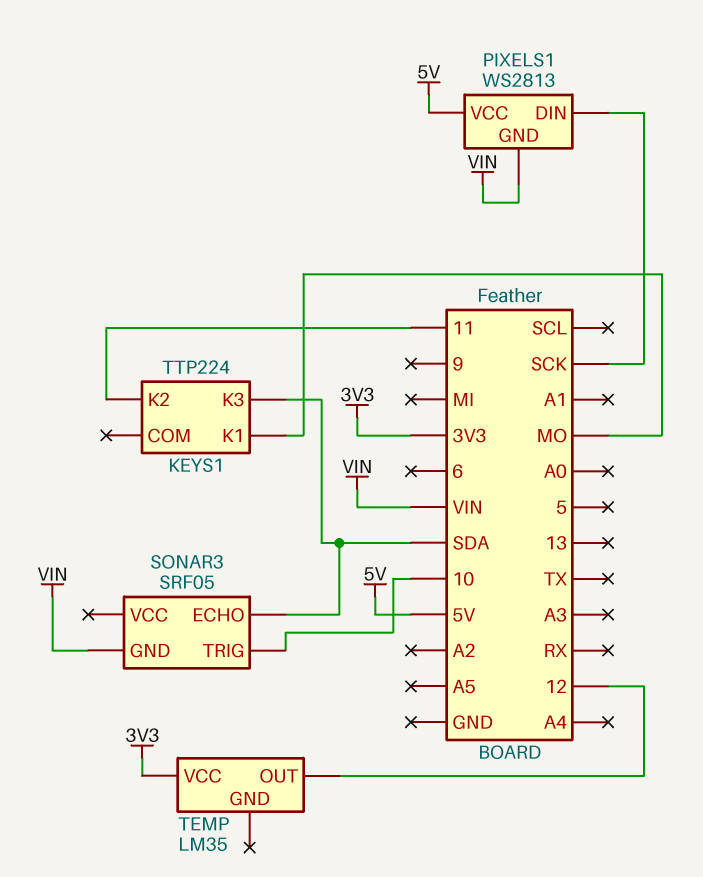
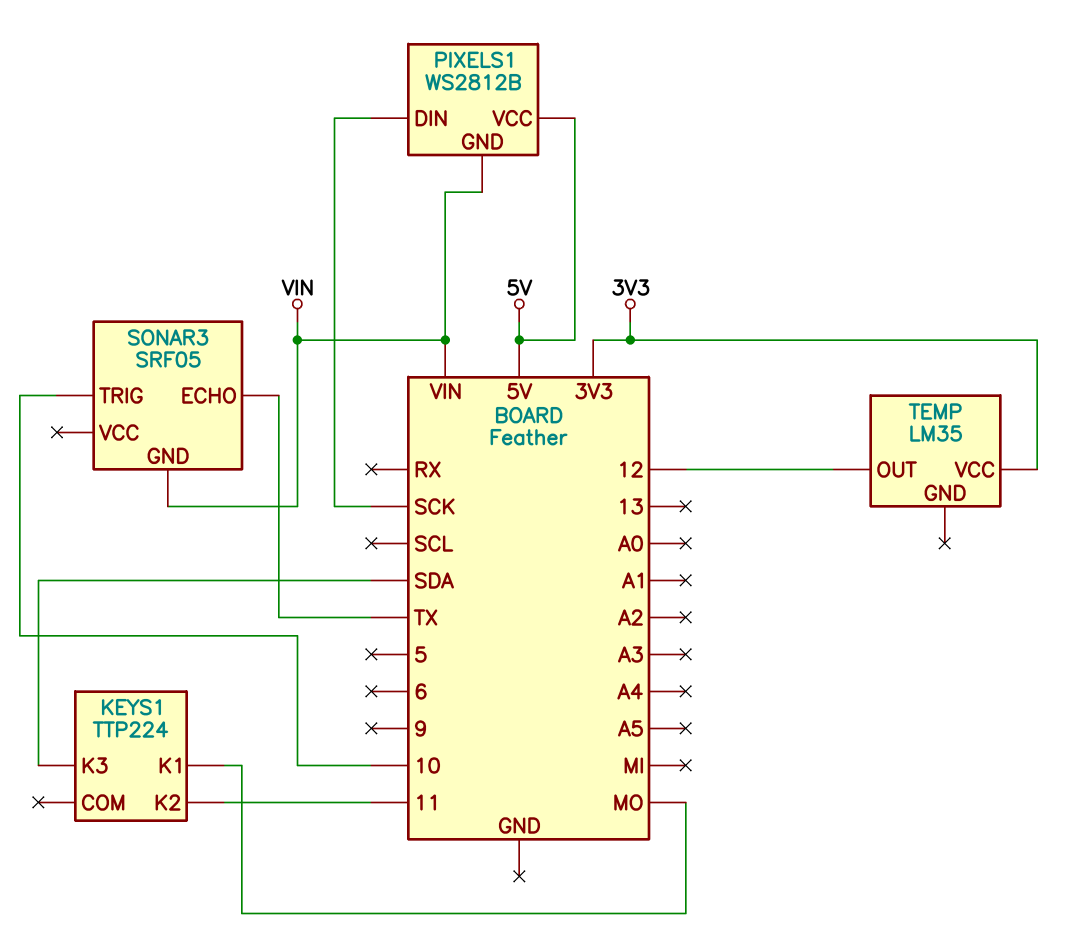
PIXELS1: WS2813 -> WS2812B
SONAR3 pin ECHO: SDA -> TX

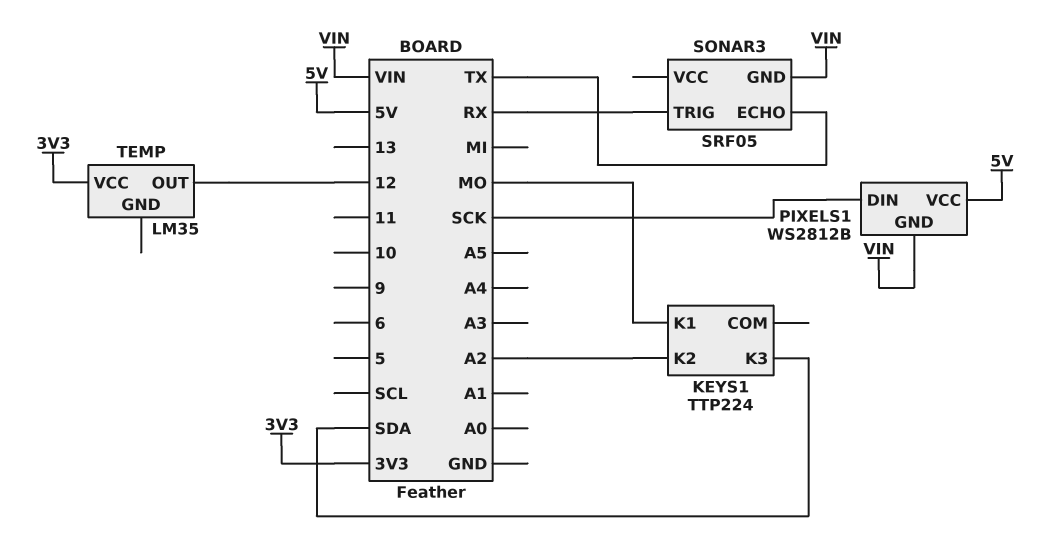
KEYS1 pin K2: 11 -> A2
SONAR3 pin TRIG: 10 -> RX

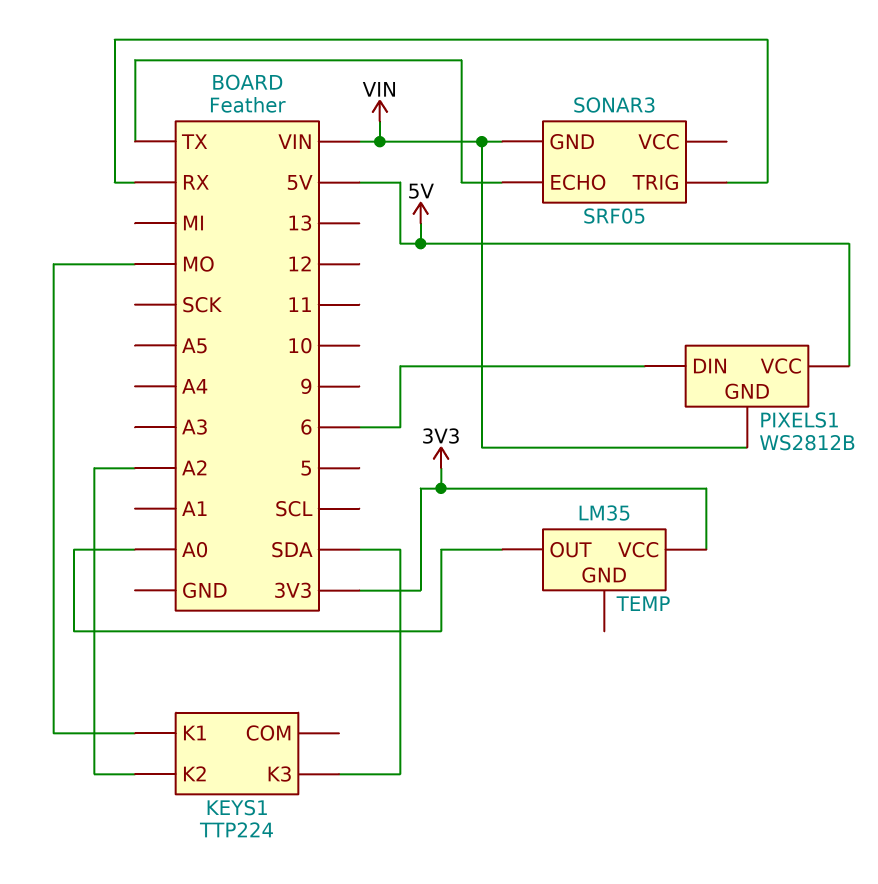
PIXELS1 pin DIN: SCK -> 6
TEMP pin OUT: 12 -> A0

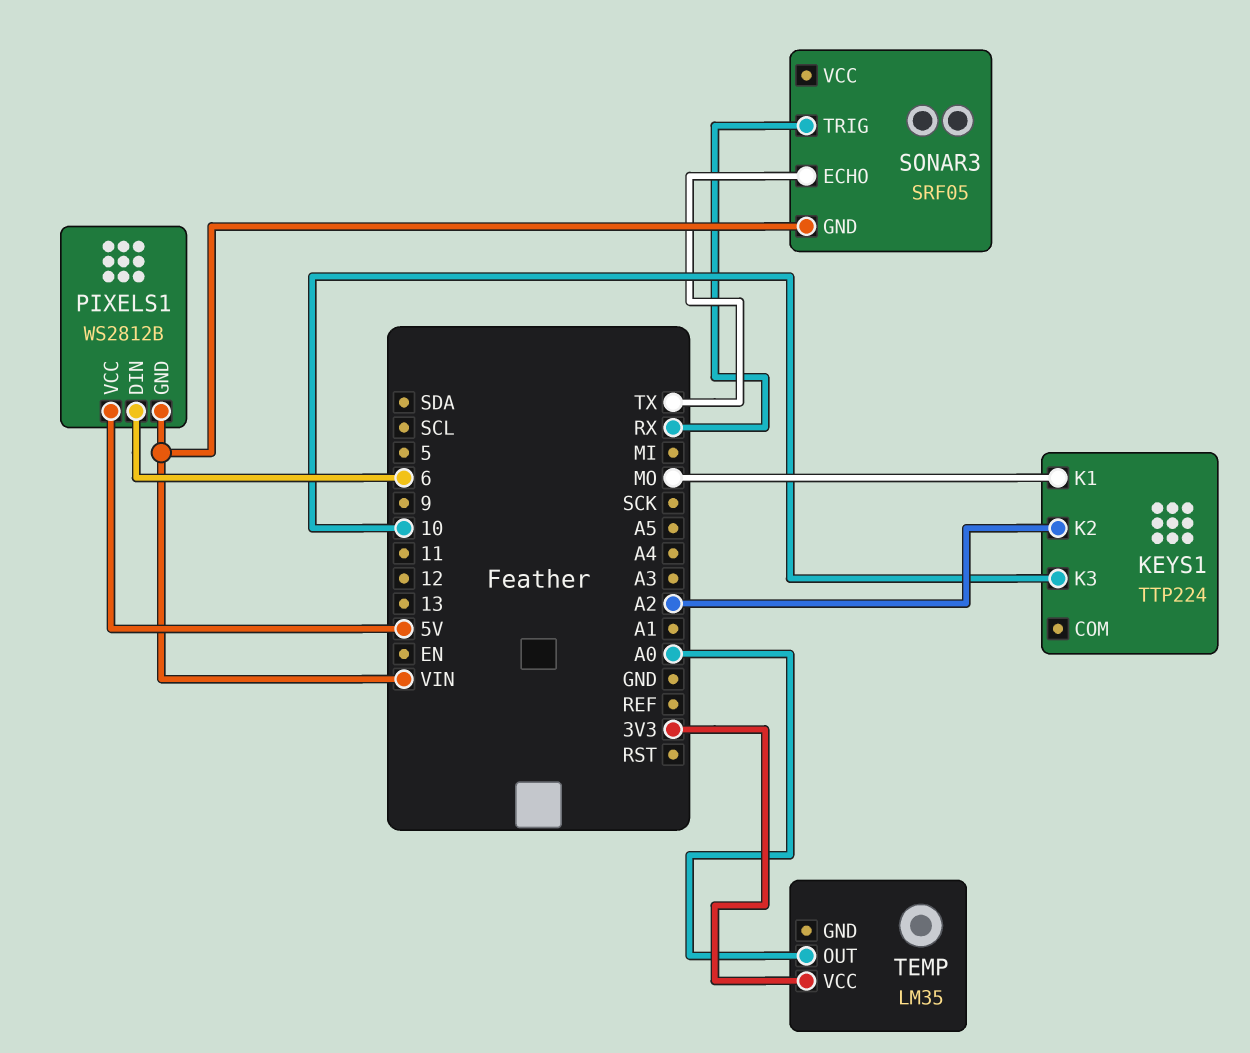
KEYS1 pin K3: SDA -> 10

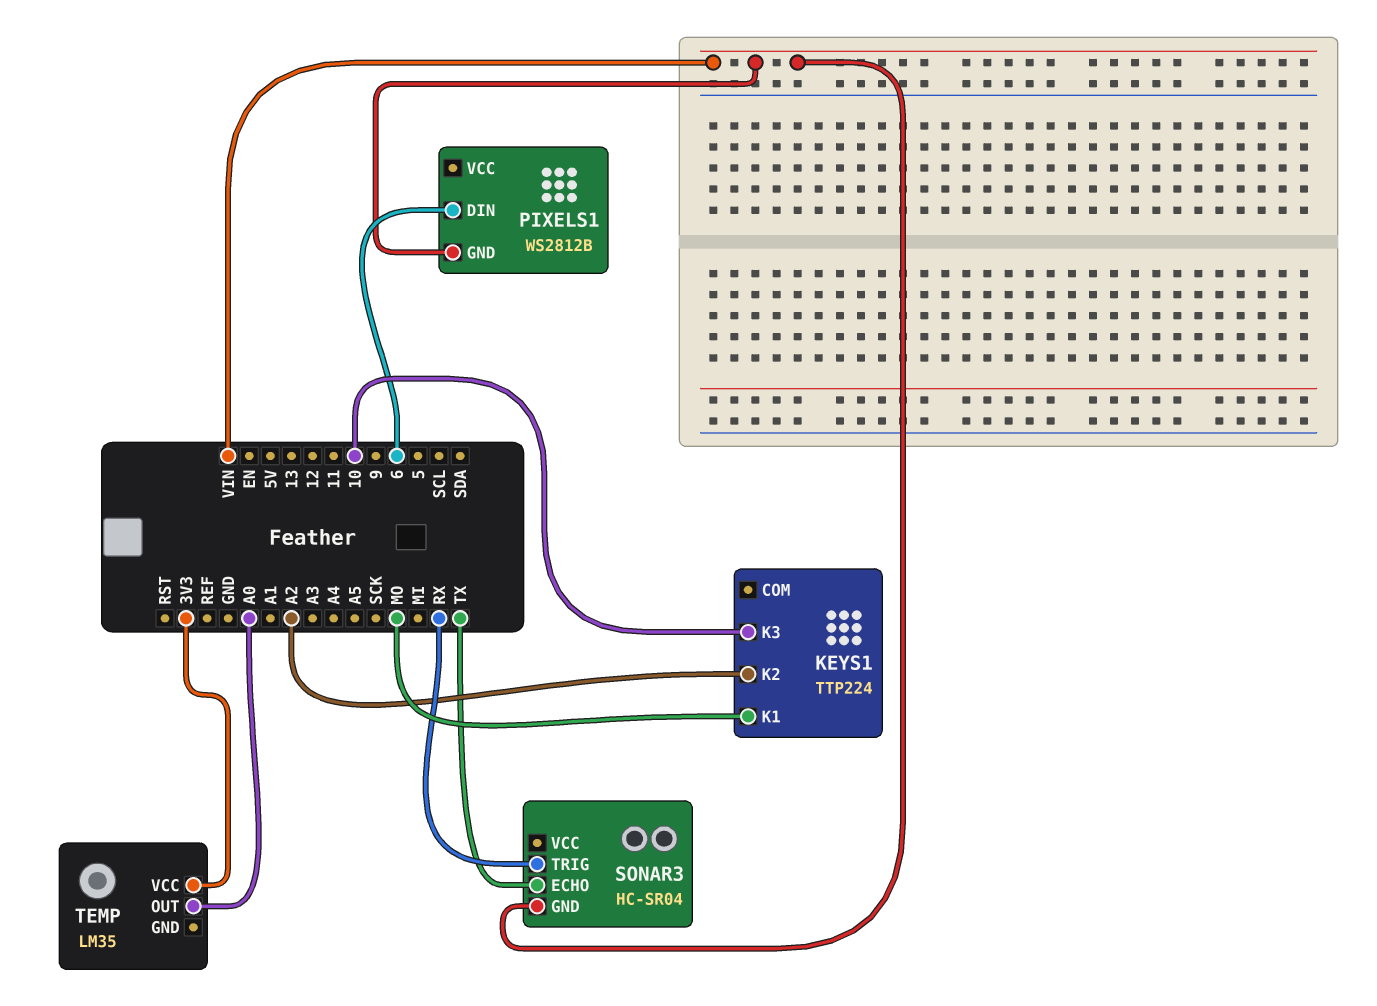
PIXELS1 pin VCC: 5V -> none
SONAR3: SRF05 -> HC-SR04

